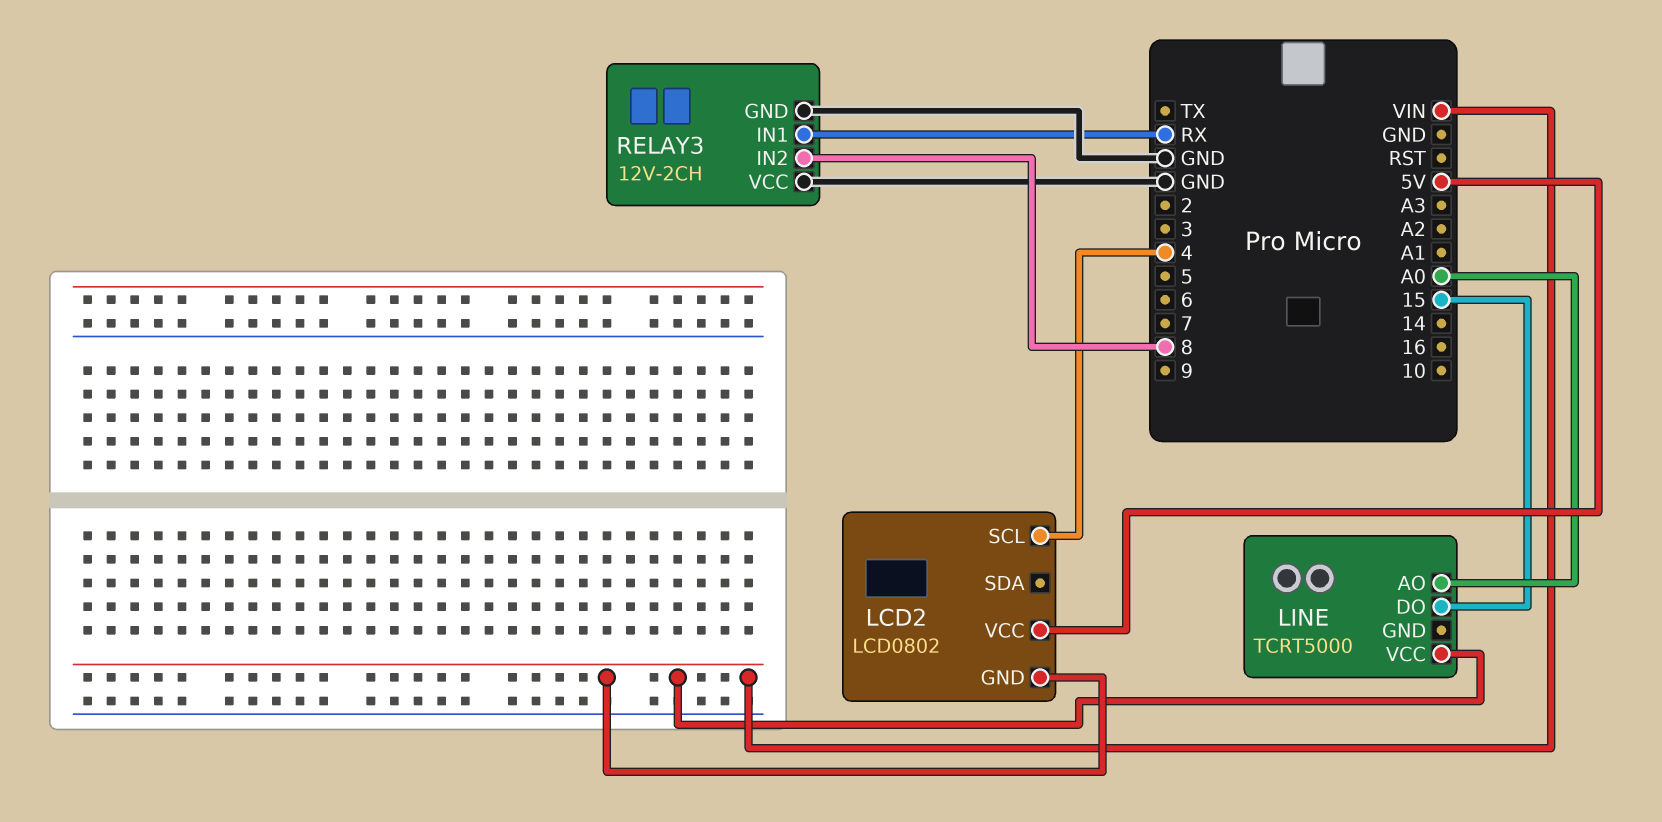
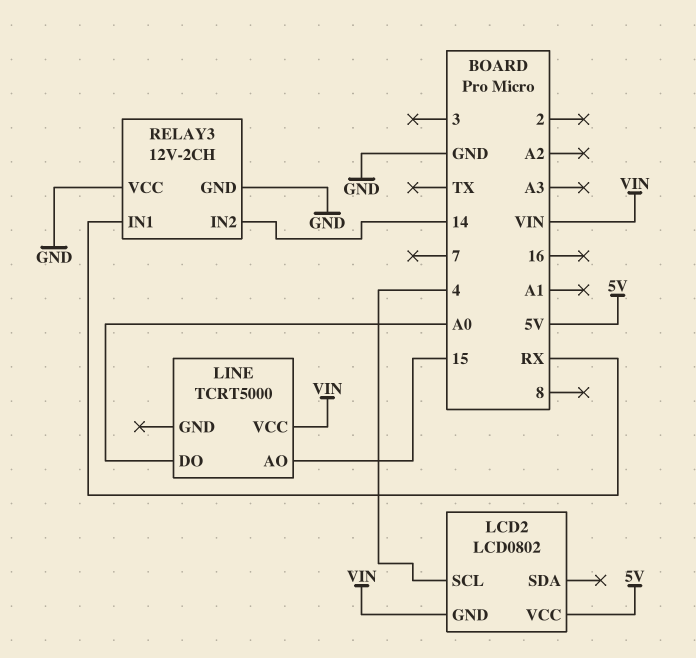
LINE pin AO: A0 -> 15
LINE pin DO: 15 -> A0
RELAY3 pin IN2: 8 -> 14

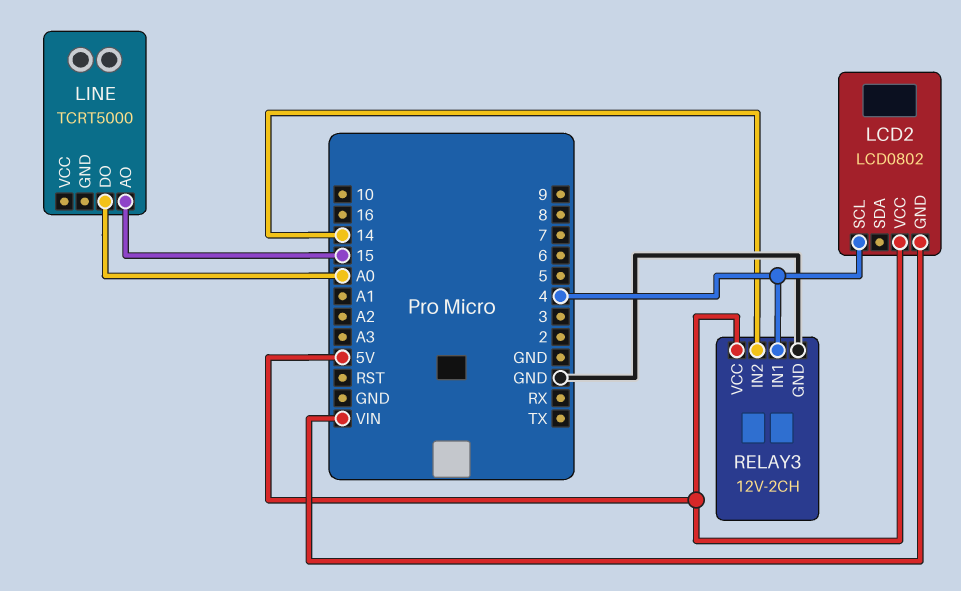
LINE pin VCC: VIN -> none
RELAY3 pin IN1: RX -> 4
RELAY3 pin VCC: GND -> 5V

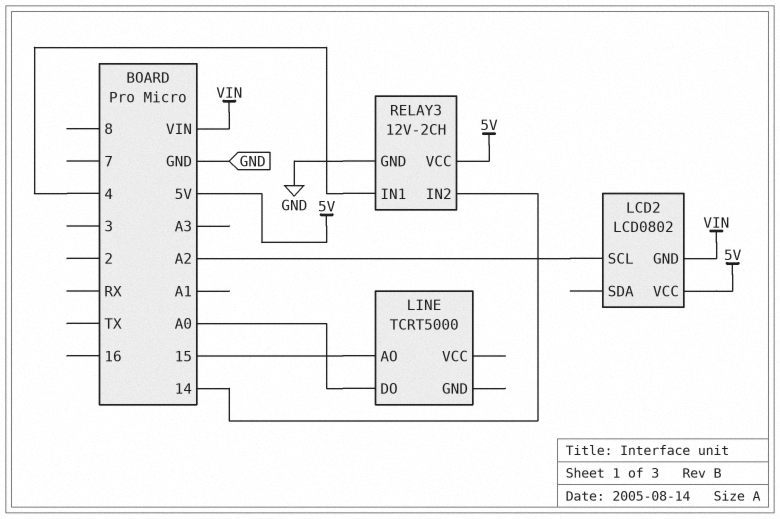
LCD2 pin SCL: 4 -> A2

